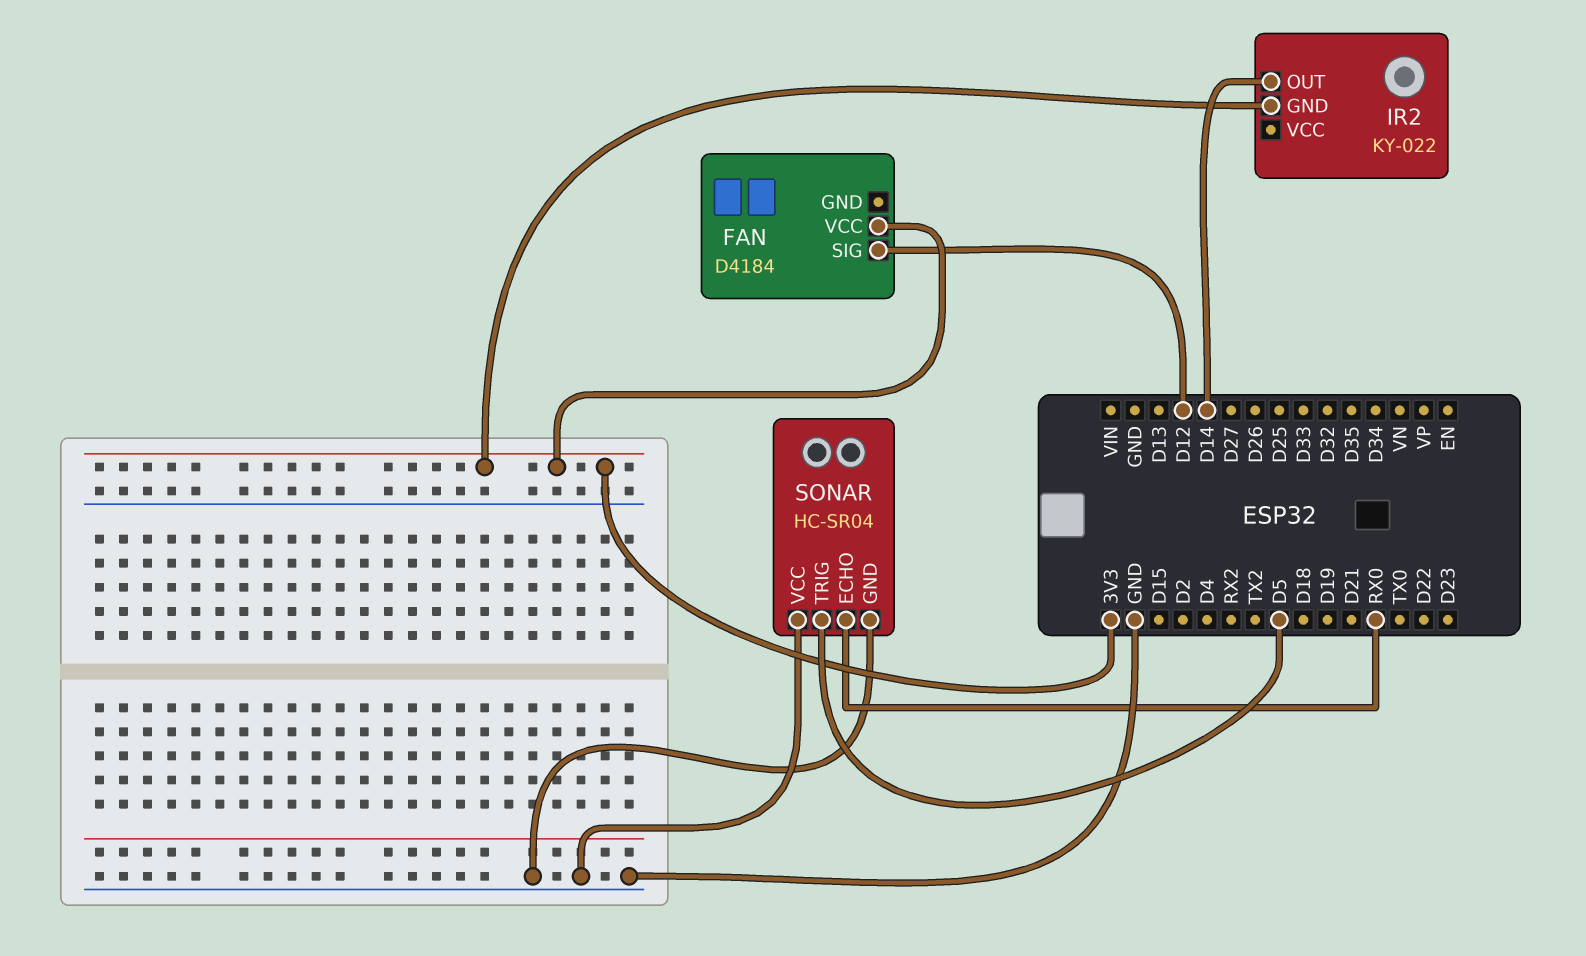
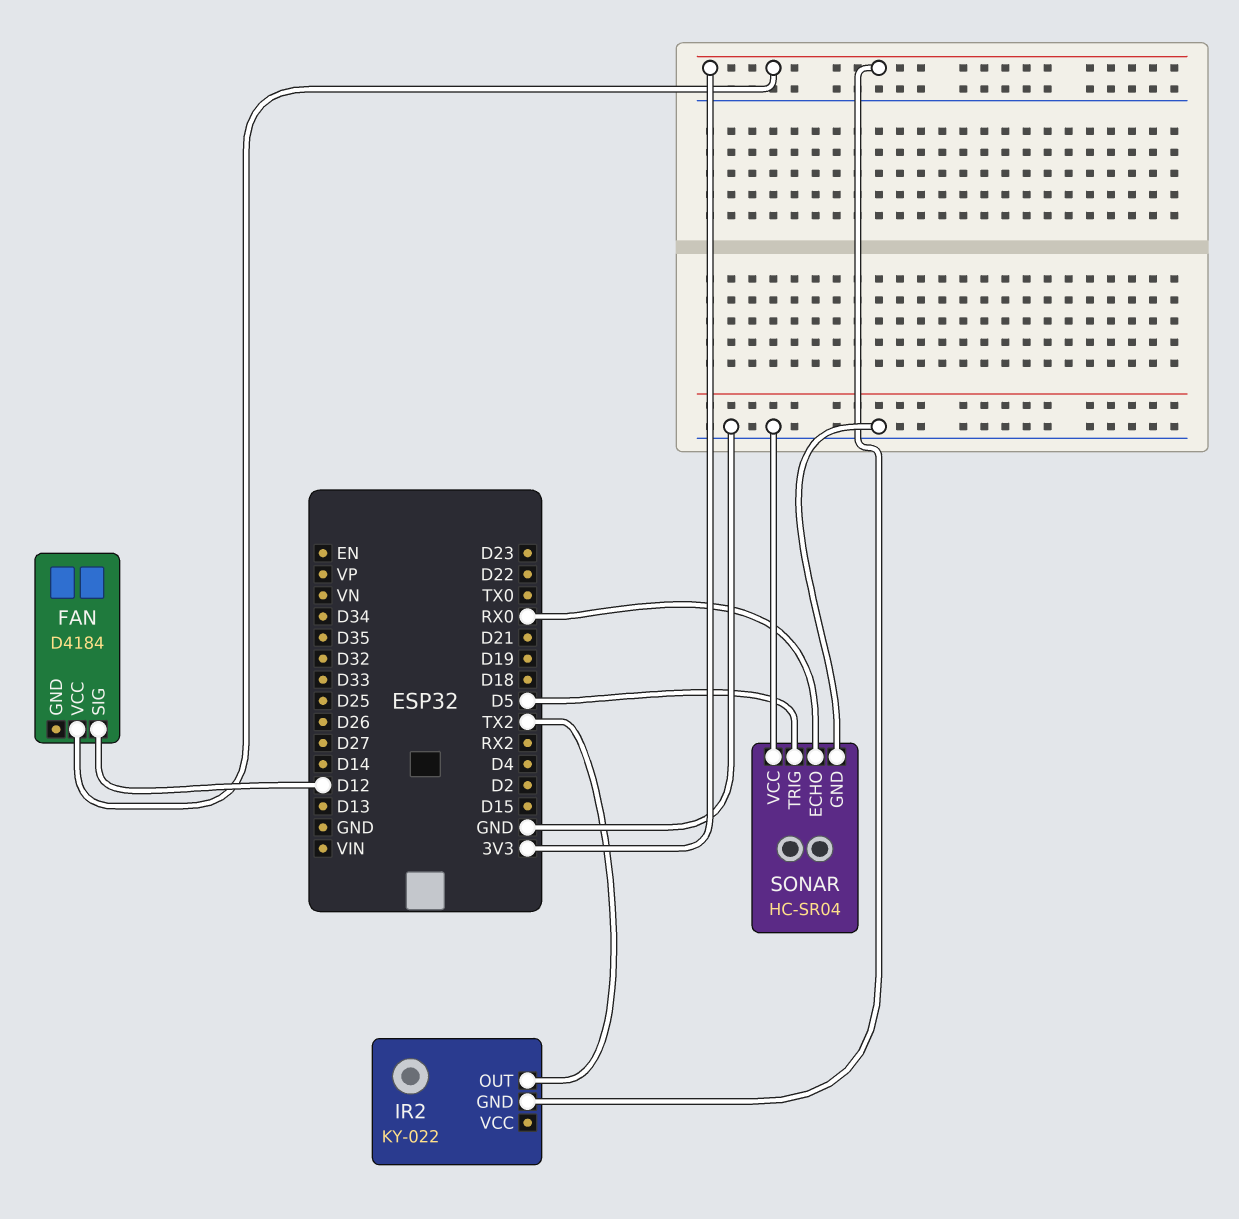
IR2 pin OUT: D14 -> TX2

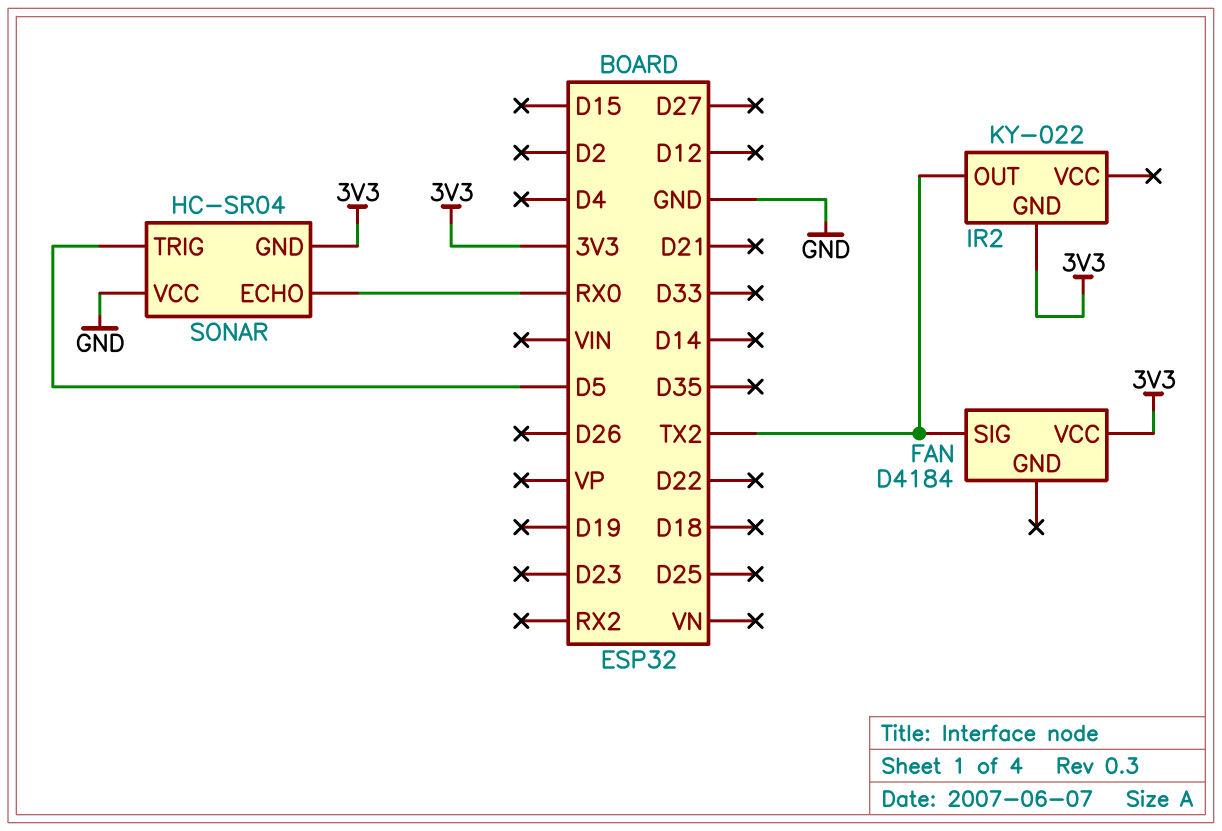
FAN pin SIG: D12 -> TX2
SONAR pin GND: GND -> 3V3

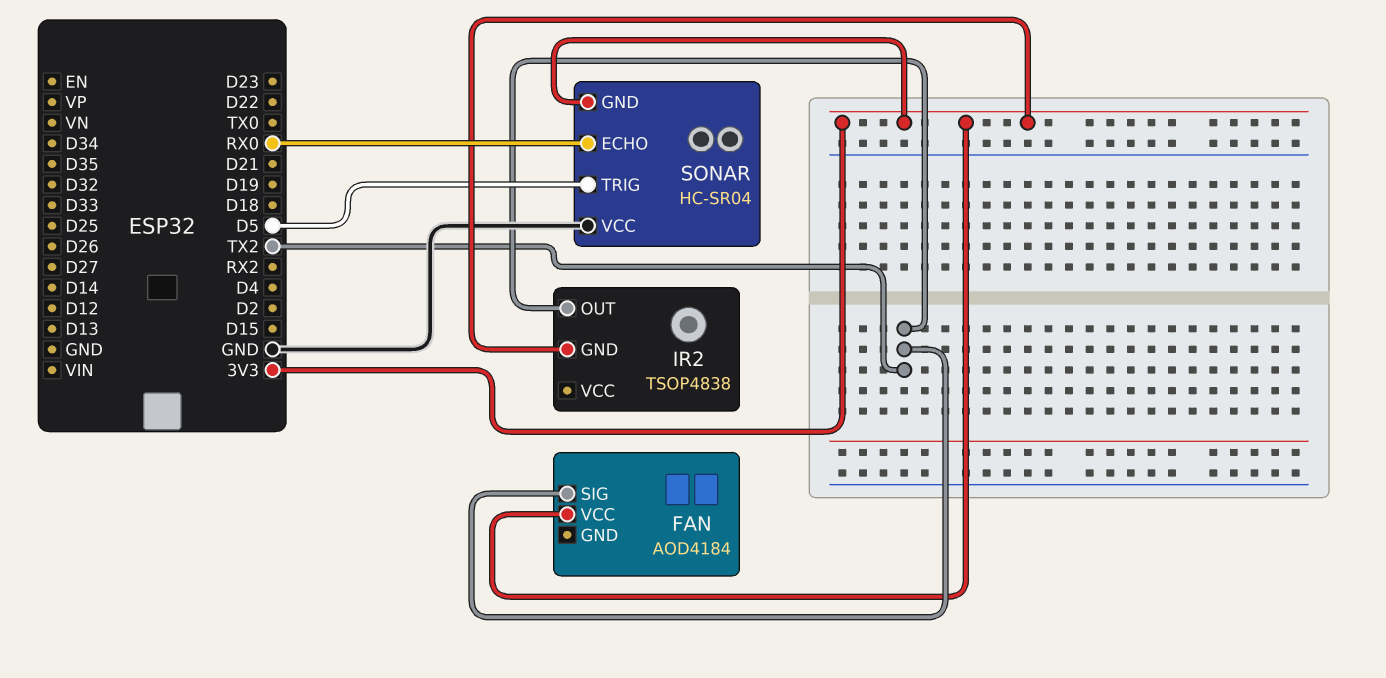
FAN: D4184 -> AOD4184
IR2: KY-022 -> TSOP4838

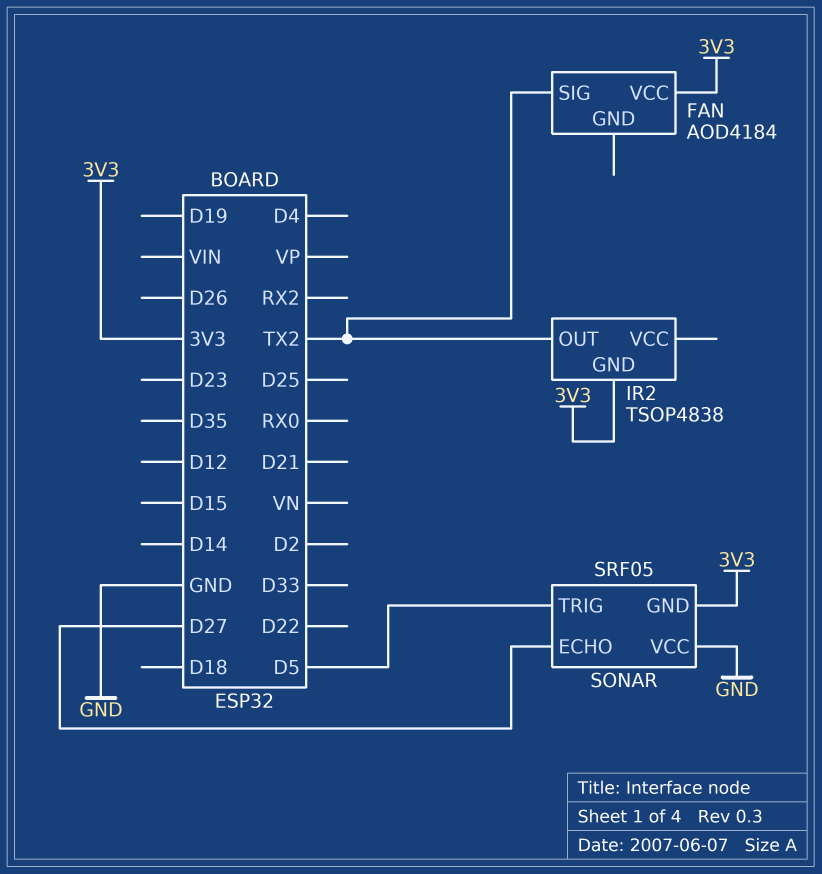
SONAR: HC-SR04 -> SRF05
SONAR pin ECHO: RX0 -> D27

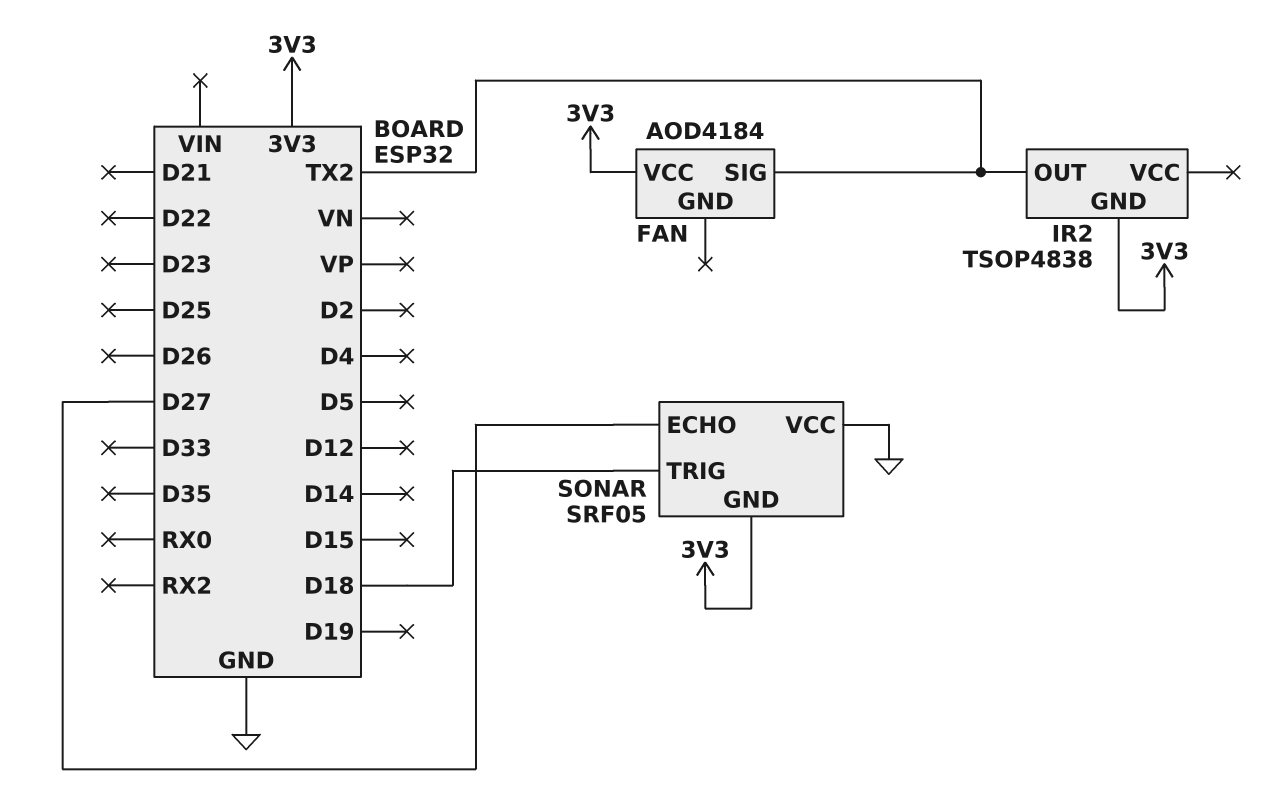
SONAR pin TRIG: D5 -> D18

